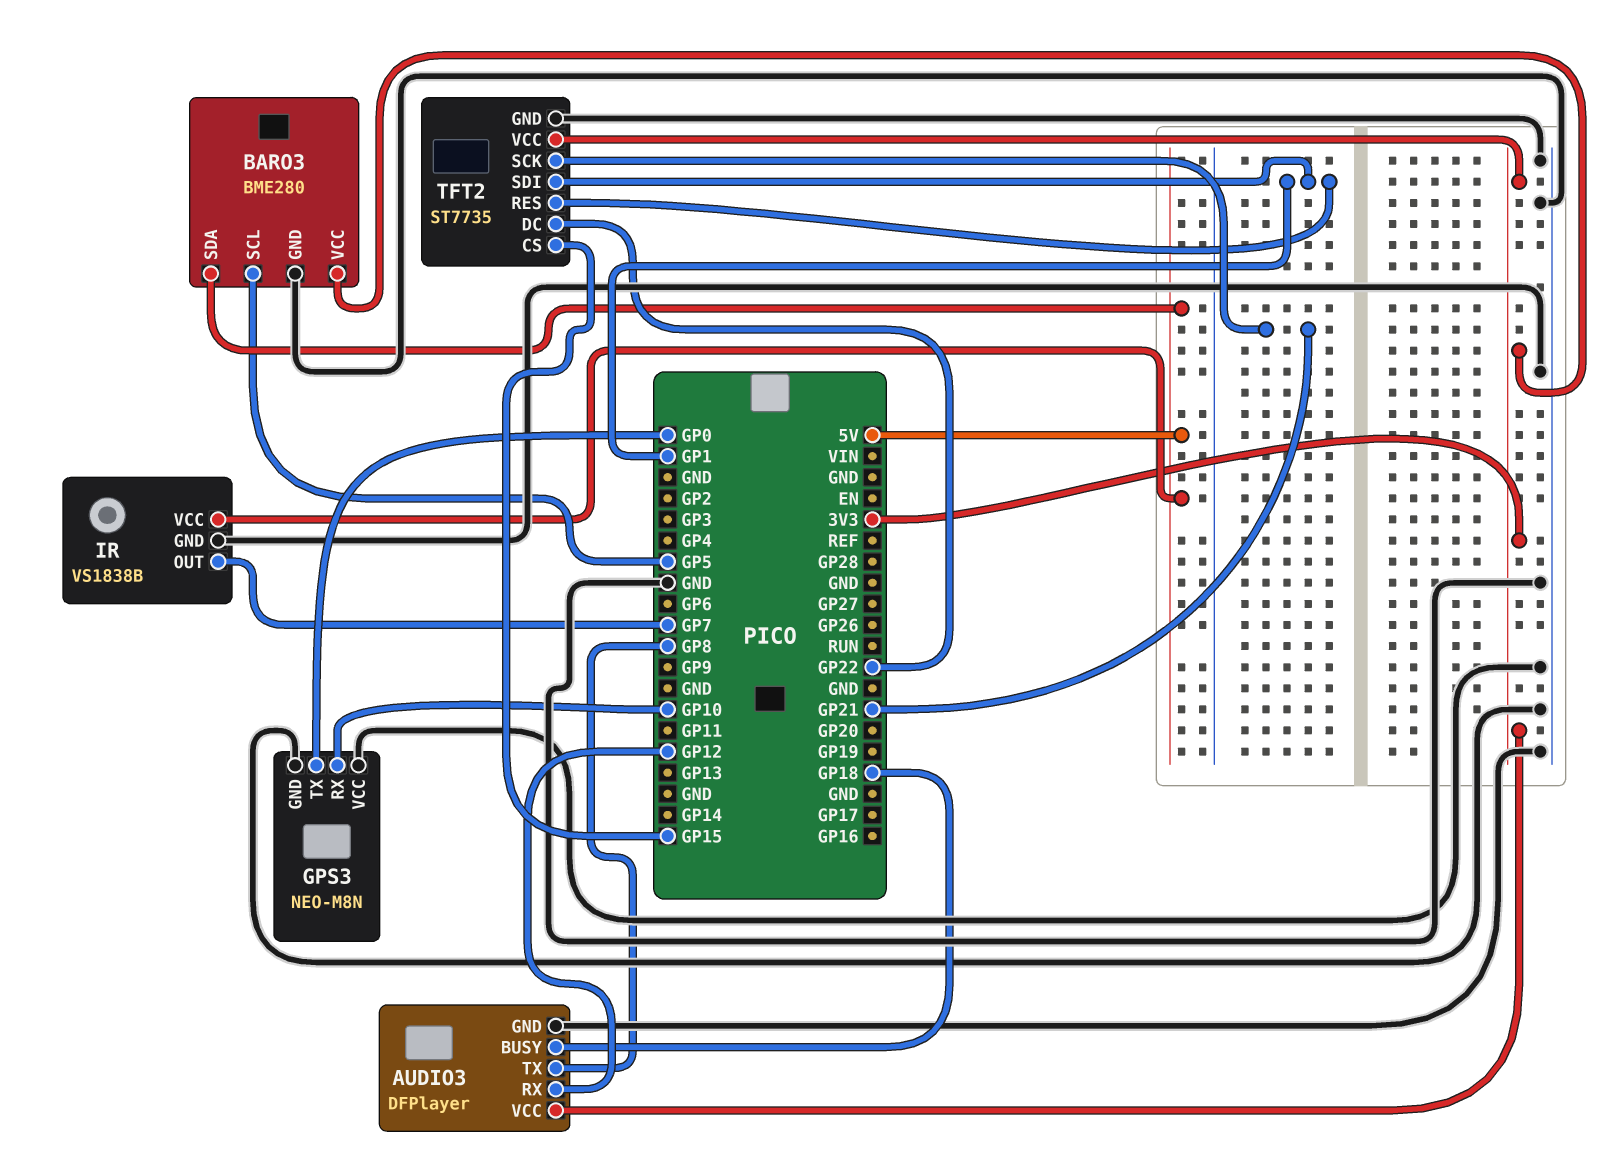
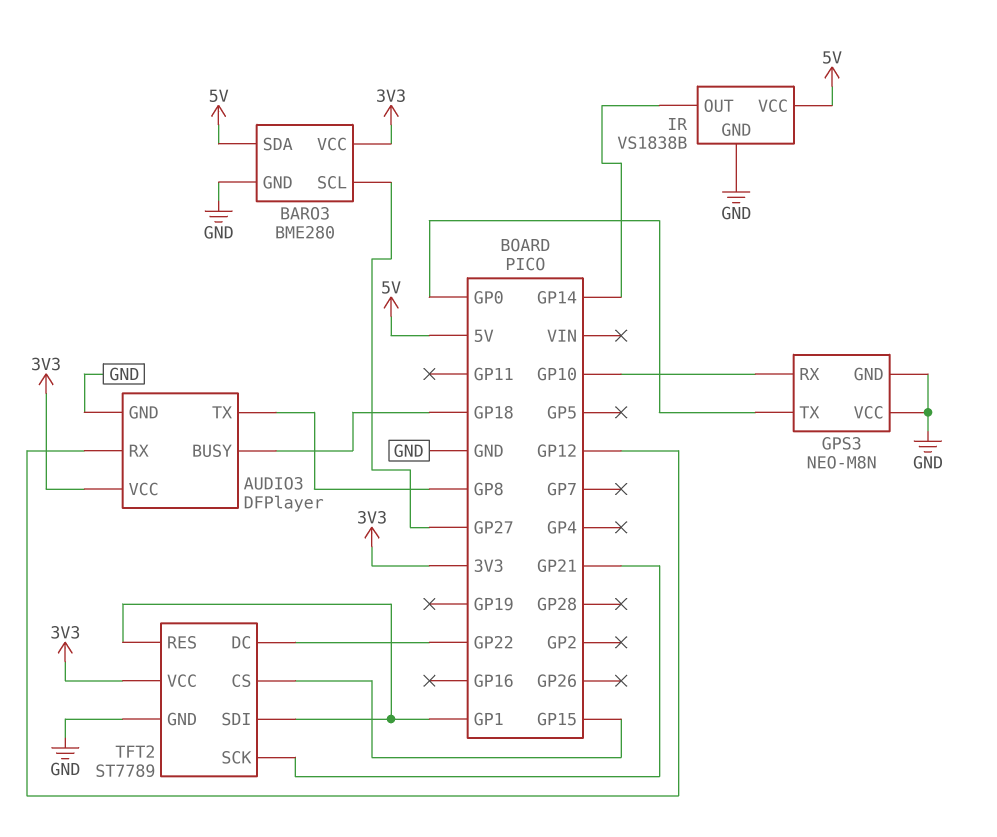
BARO3 pin SCL: GP5 -> GP27
IR pin OUT: GP7 -> GP14
TFT2: ST7735 -> ST7789

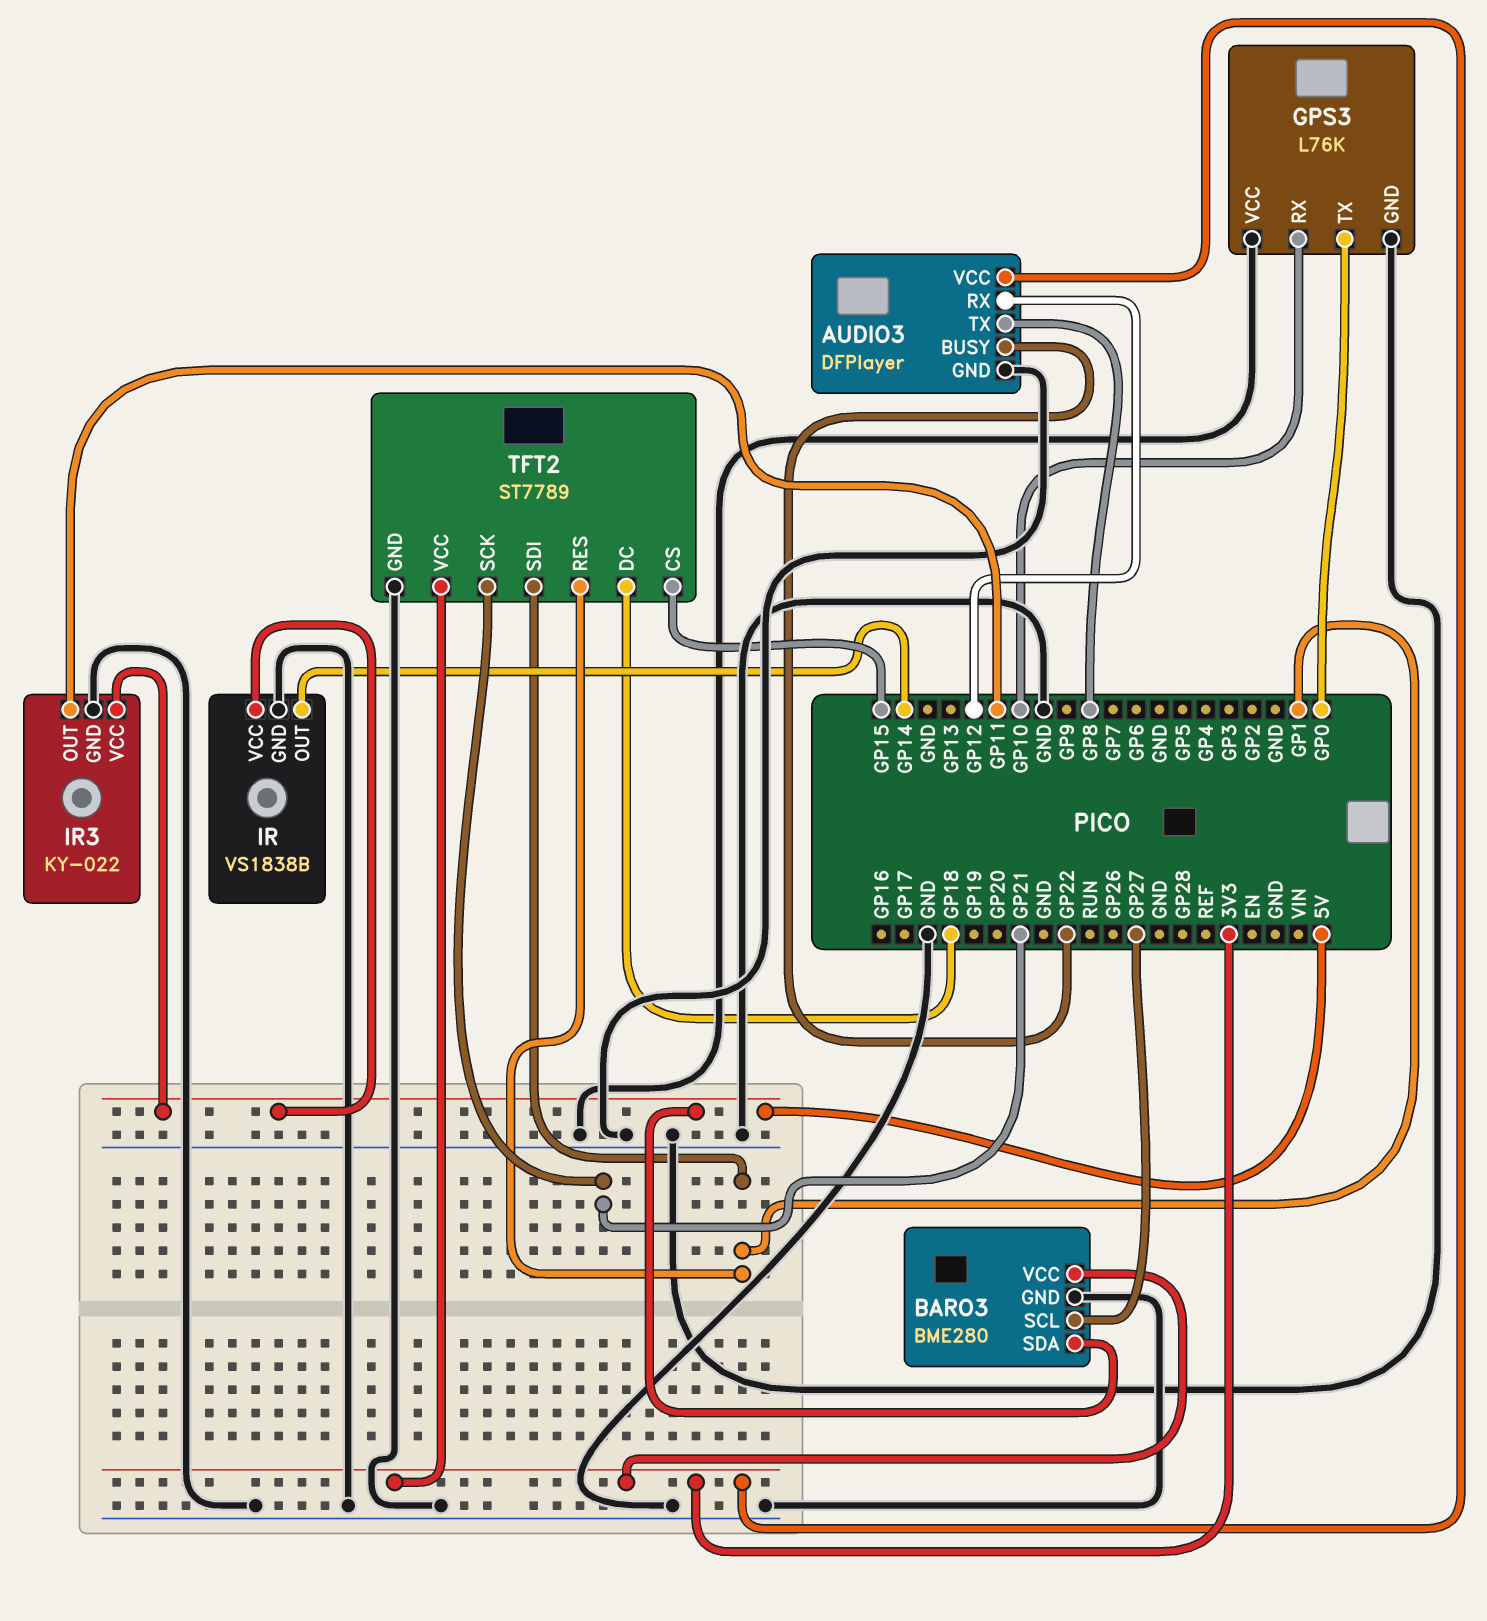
AUDIO3 pin BUSY: GP18 -> GP22
GPS3: NEO-M8N -> L76K
IR3: none -> KY-022
IR3 pin GND: none -> GND
IR3 pin OUT: none -> GP11
IR3 pin VCC: none -> 5V
TFT2 pin DC: GP22 -> GP18

